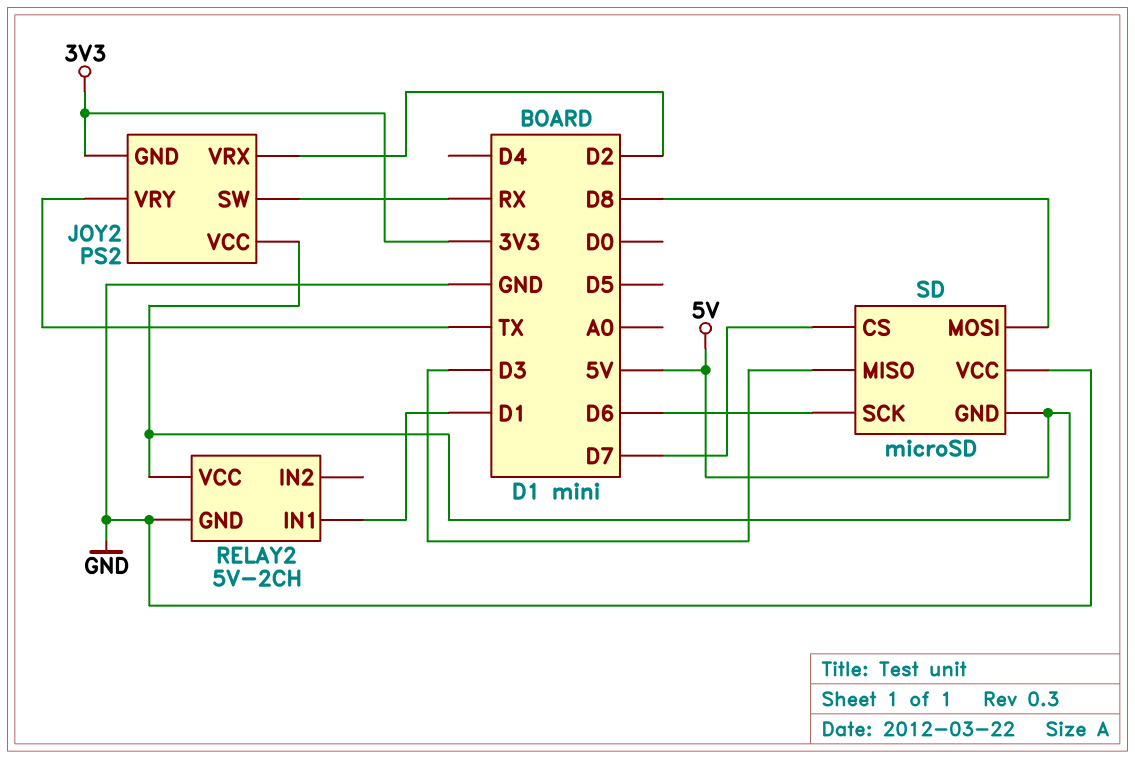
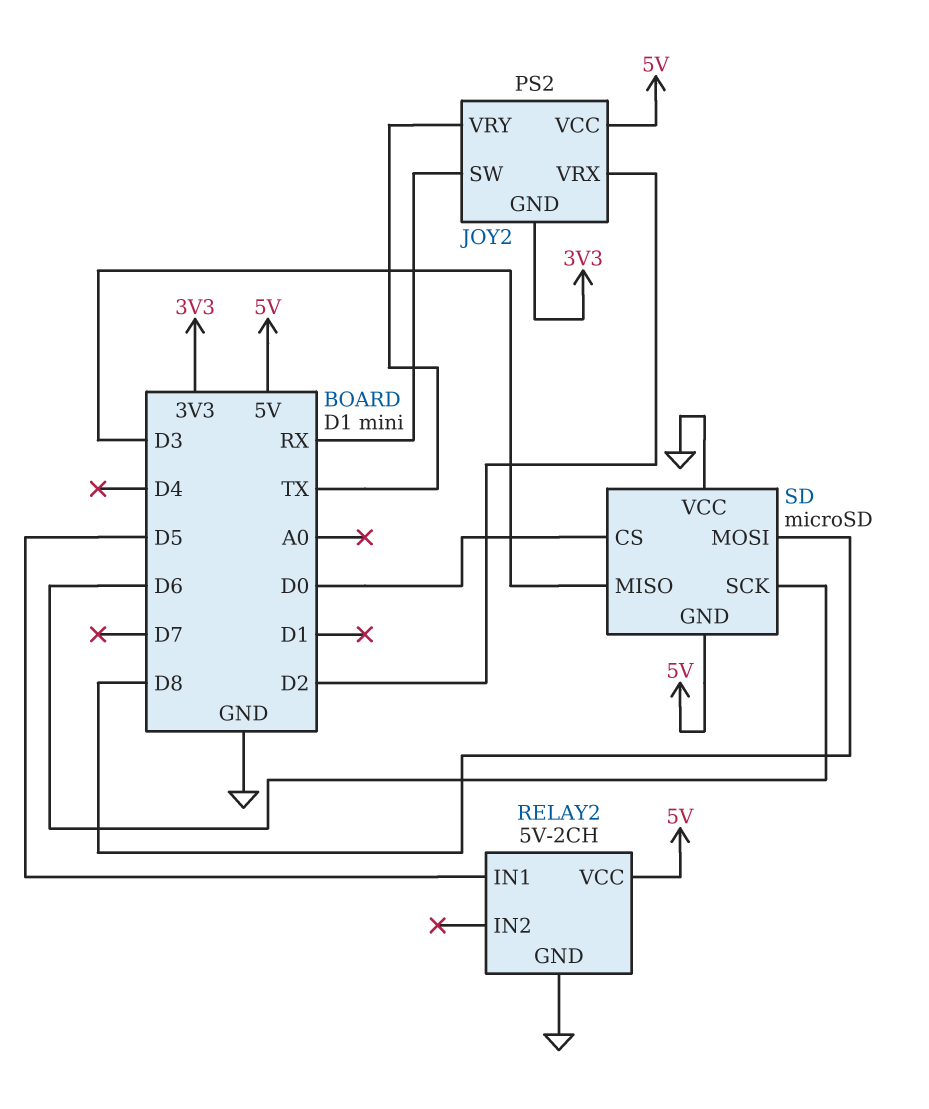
RELAY2 pin IN1: D1 -> D5
SD pin CS: D7 -> D0

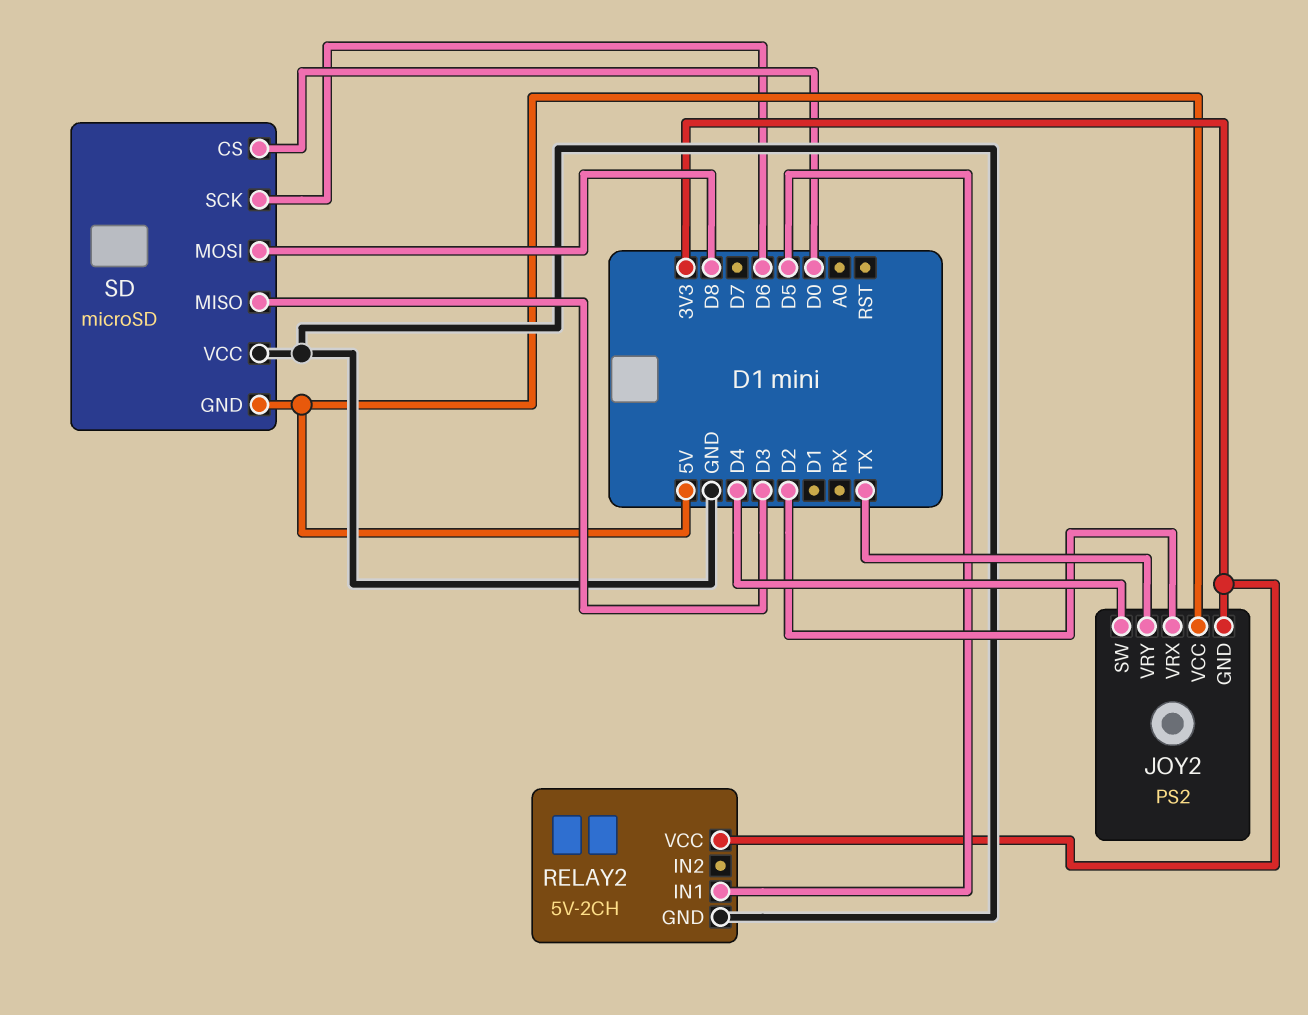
JOY2 pin SW: RX -> D4
RELAY2 pin VCC: 5V -> 3V3

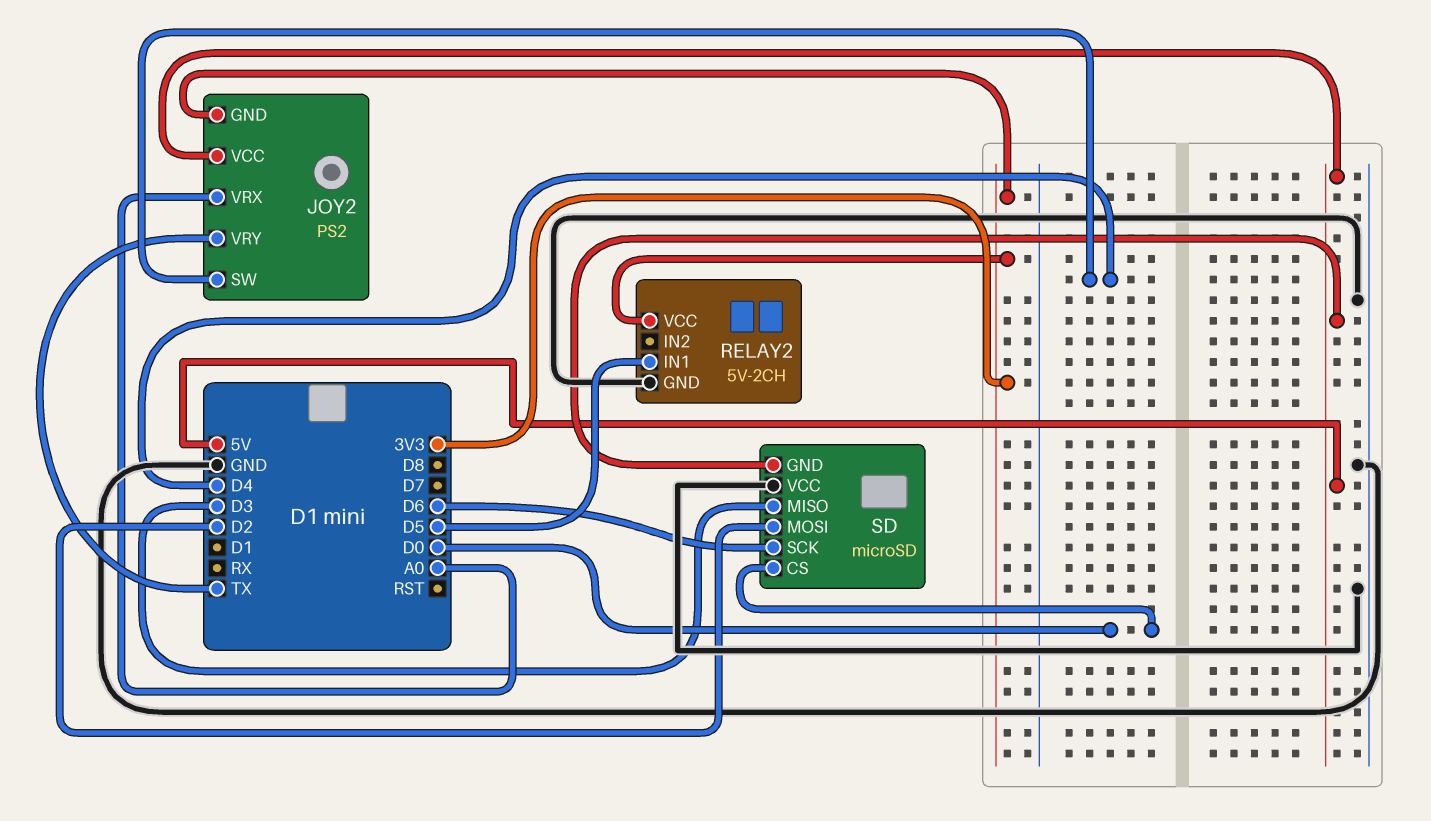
JOY2 pin VRX: D2 -> A0
SD pin MOSI: D8 -> D2

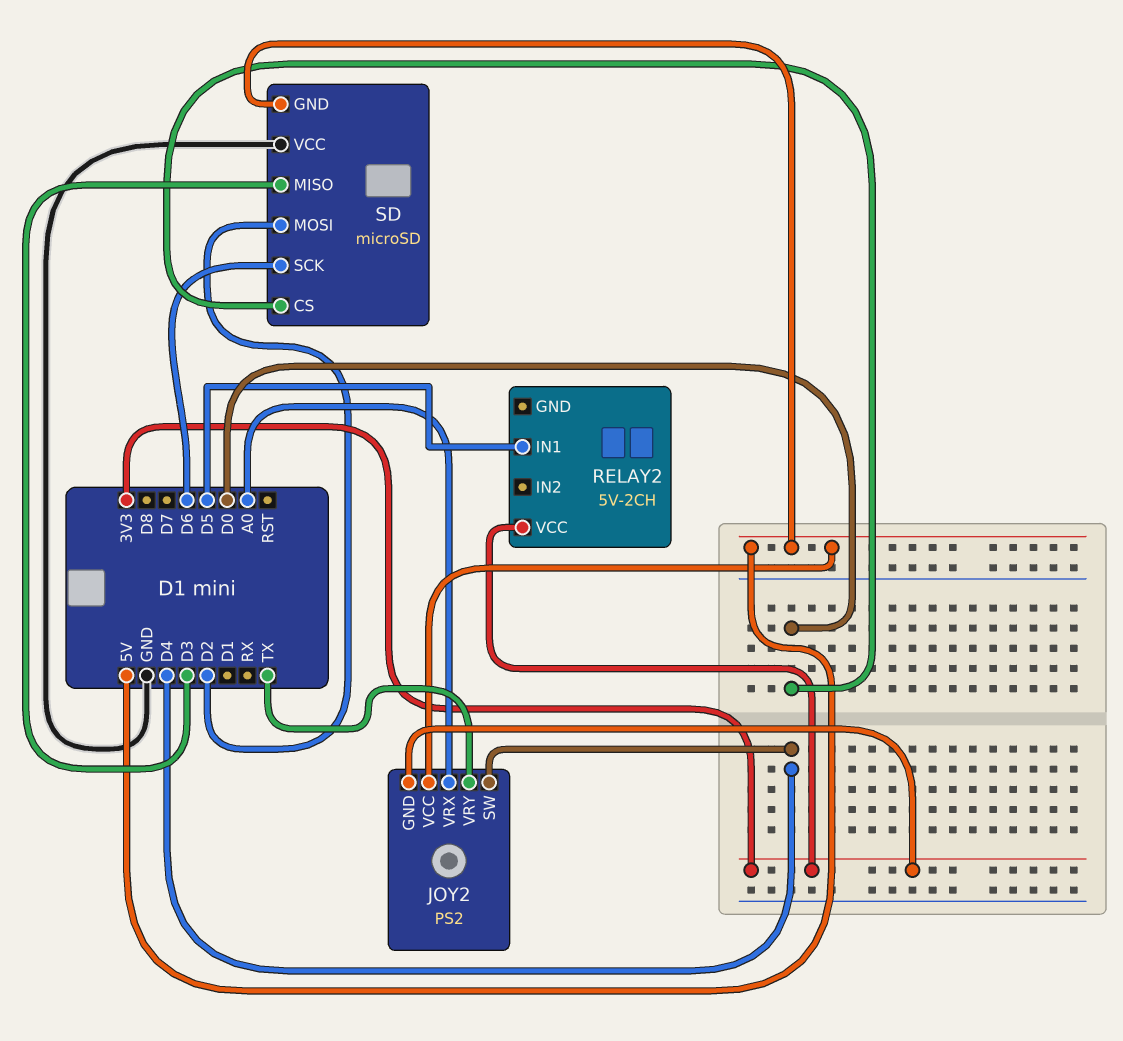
RELAY2 pin GND: GND -> none

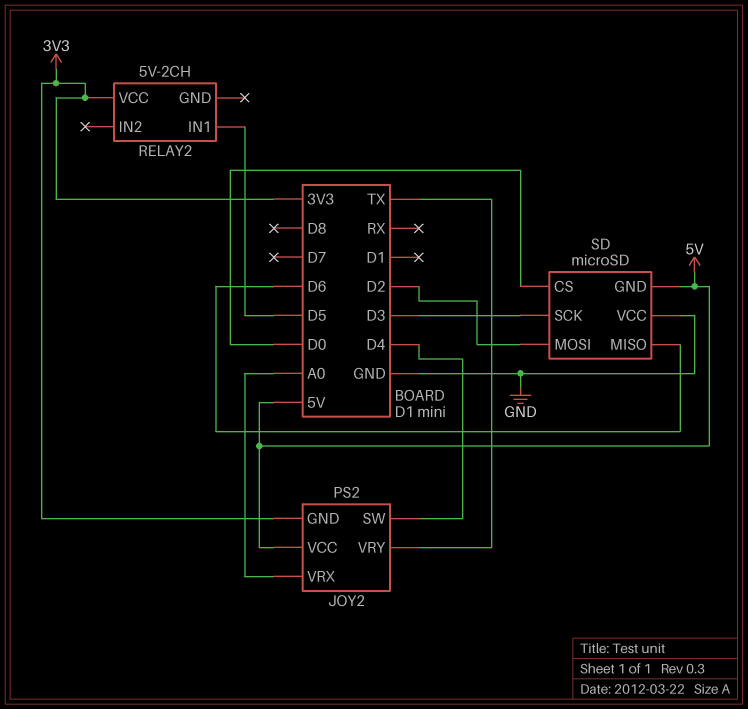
SD pin MISO: D3 -> D6
SD pin SCK: D6 -> D3

